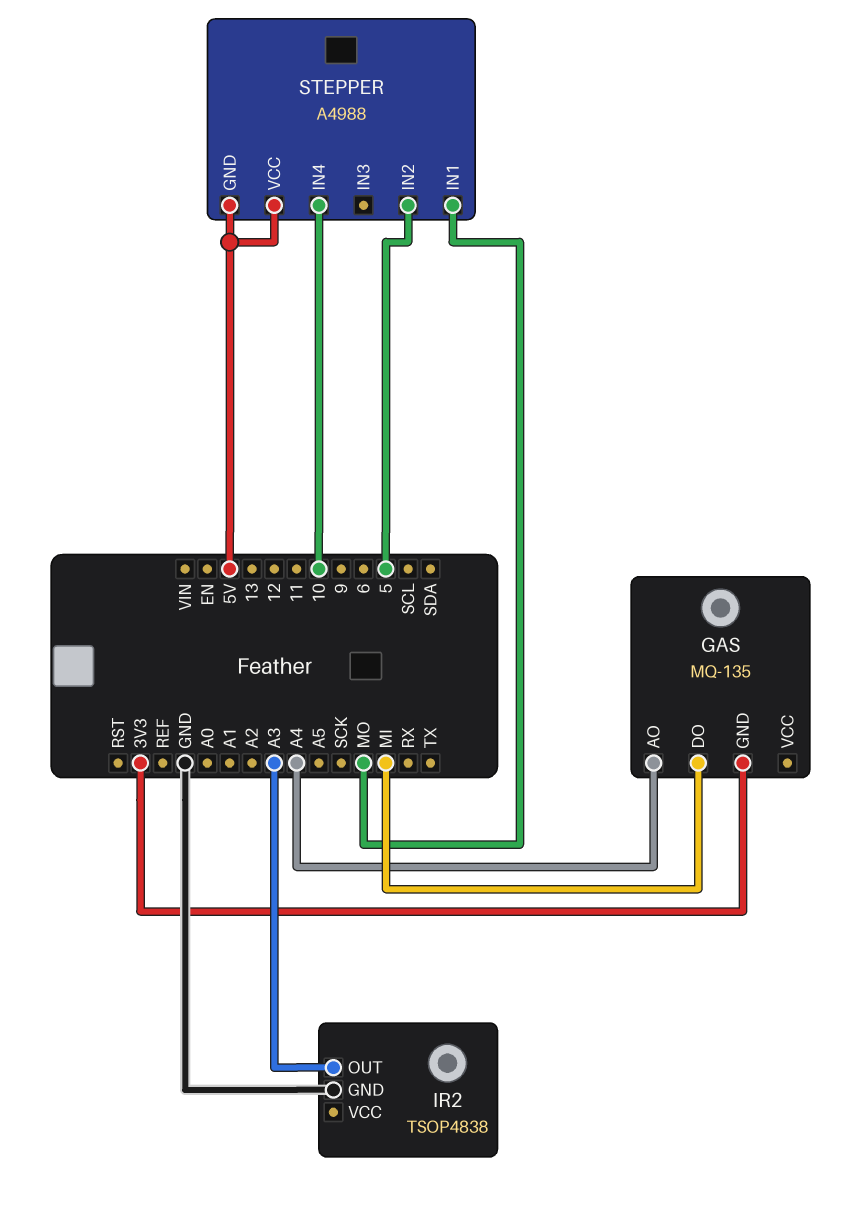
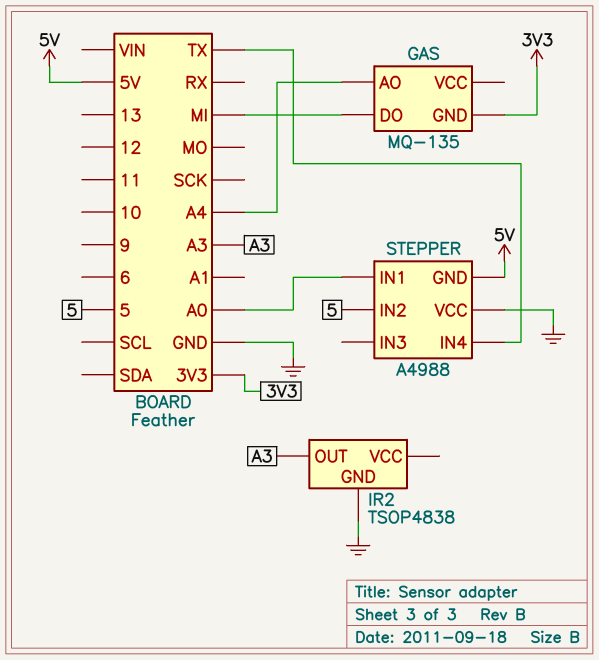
STEPPER pin IN1: MO -> A0
STEPPER pin IN4: 10 -> TX
STEPPER pin VCC: 5V -> GND

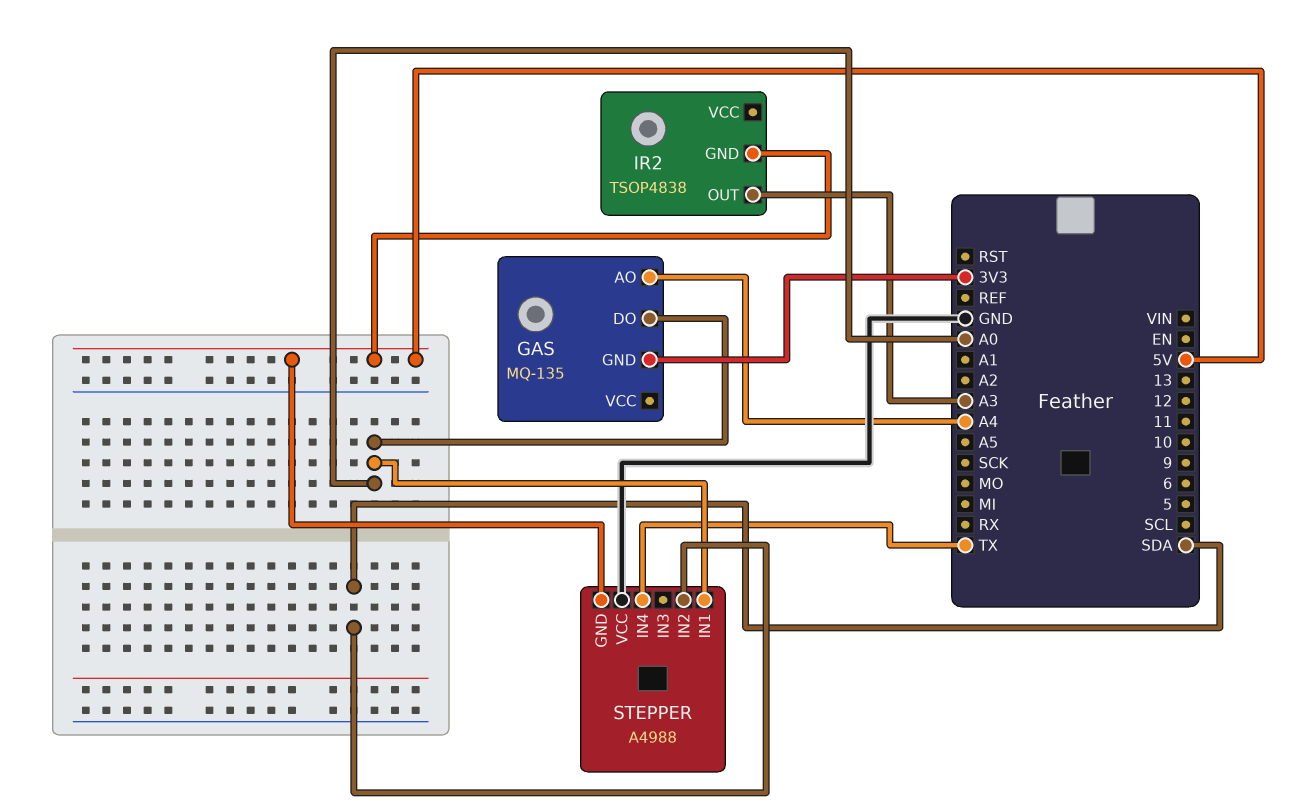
GAS pin DO: MI -> A0
IR2 pin GND: GND -> 5V
STEPPER pin IN2: 5 -> SDA

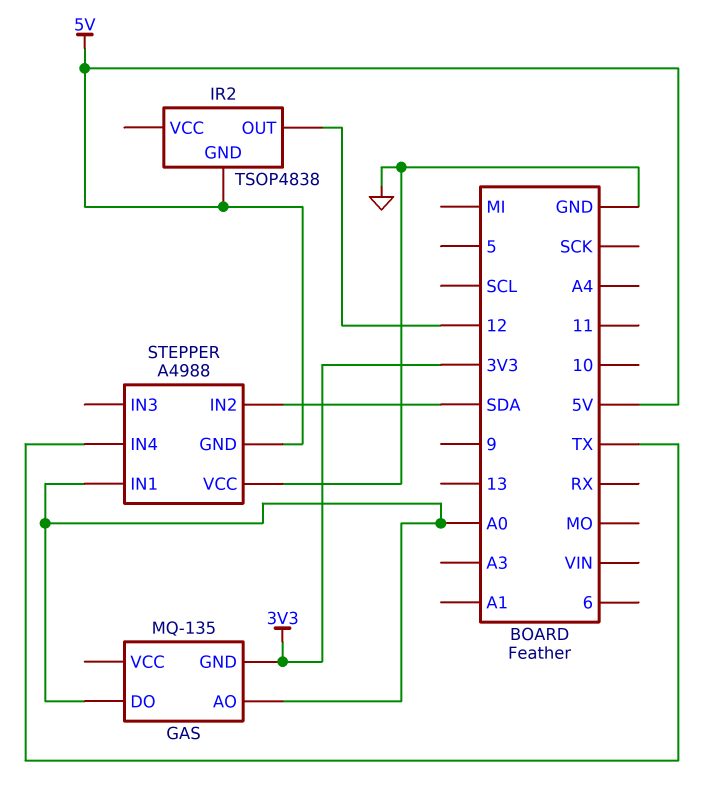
GAS pin AO: A4 -> A0
IR2 pin OUT: A3 -> 12

